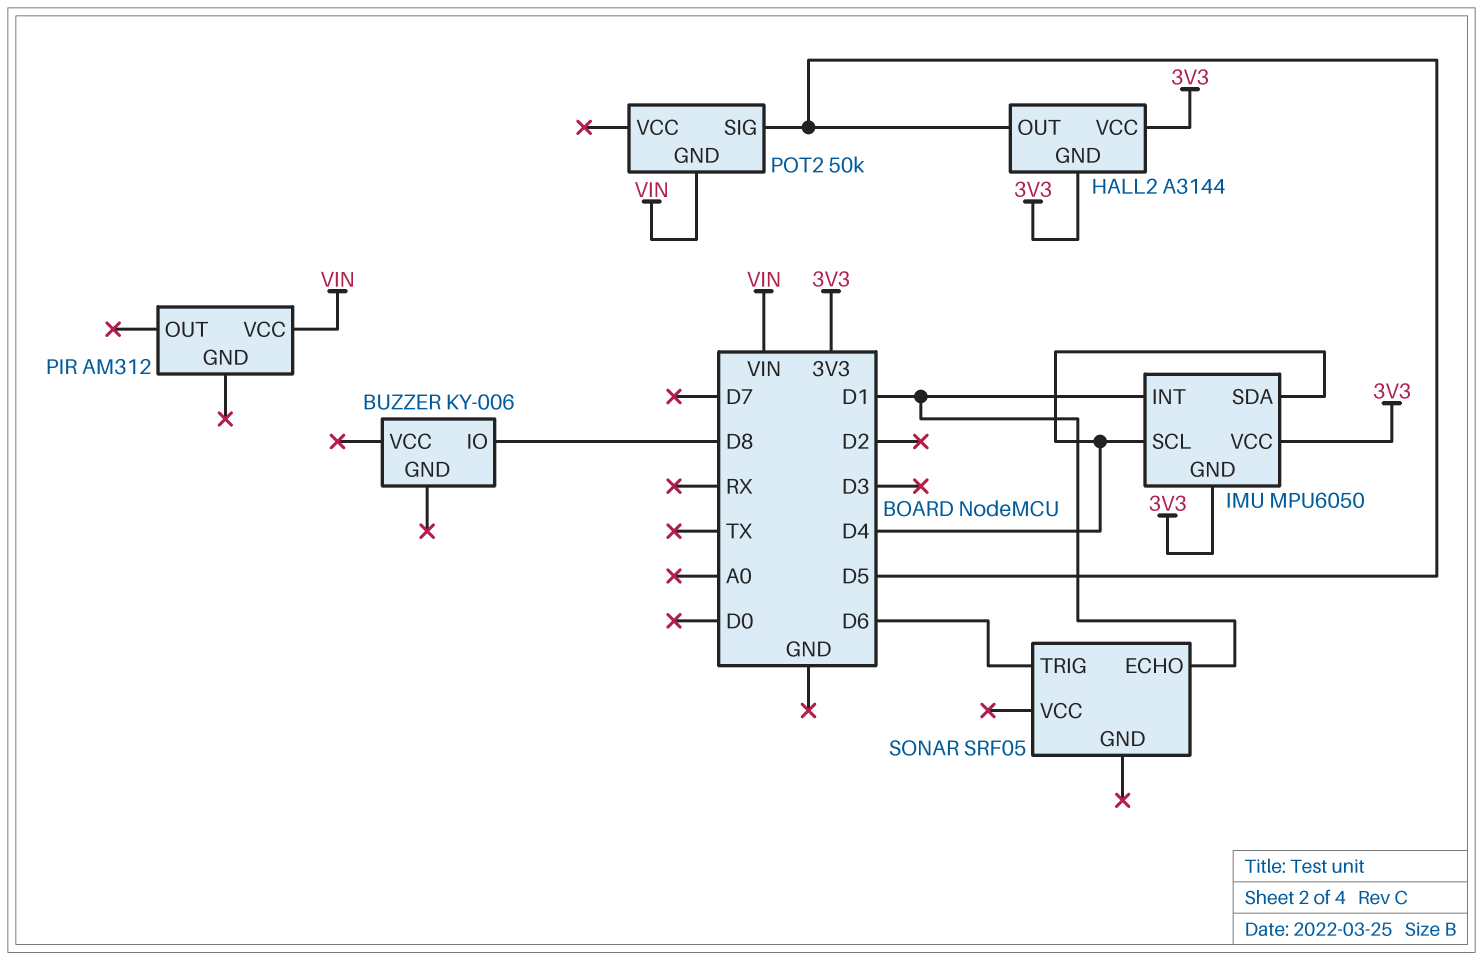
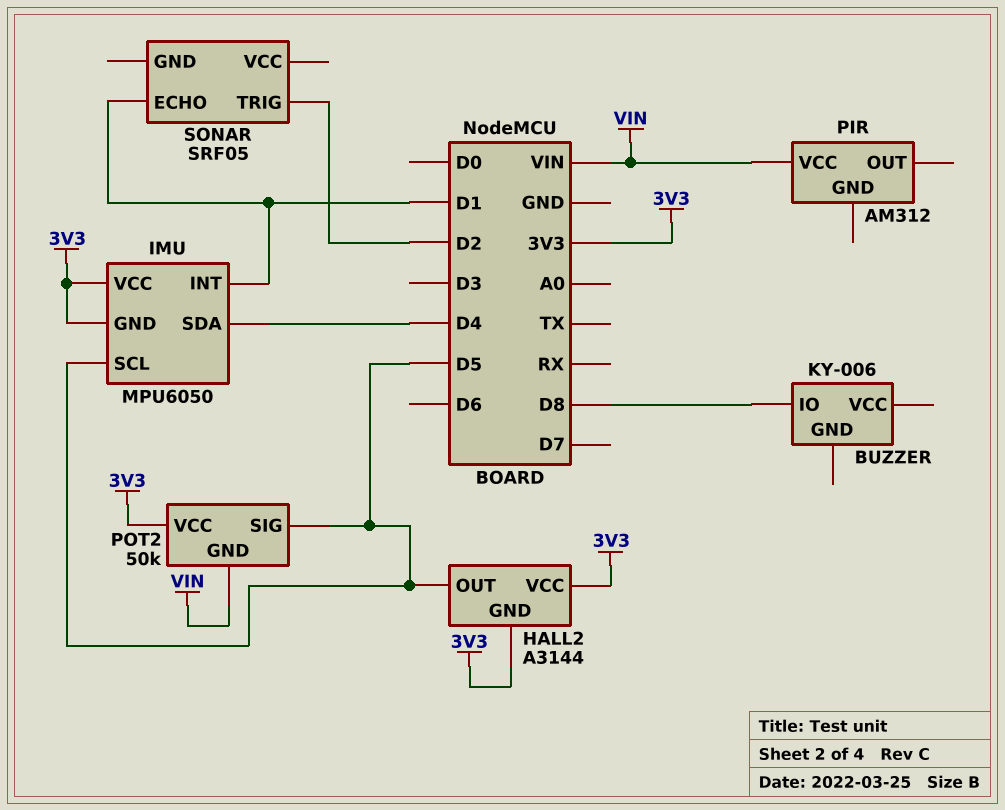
IMU pin SCL: D4 -> D5
POT2 pin VCC: none -> 3V3
SONAR pin TRIG: D6 -> D2

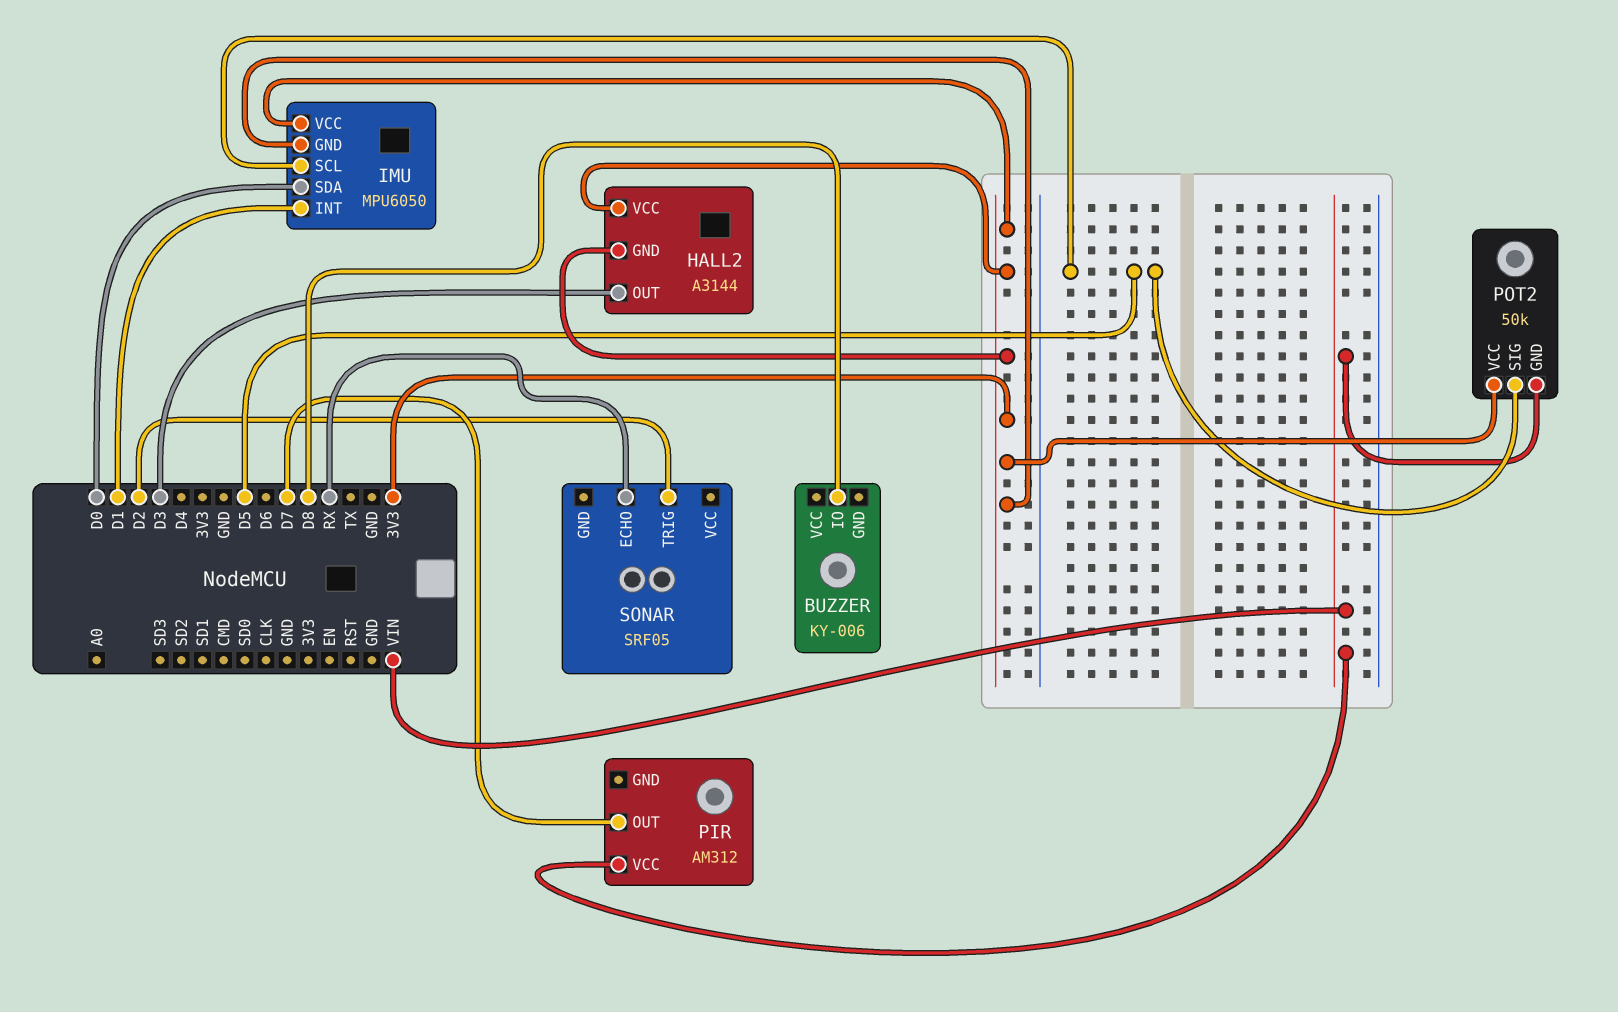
HALL2 pin OUT: D5 -> D3
IMU pin SDA: D4 -> D0
PIR pin OUT: none -> D7
SONAR pin ECHO: D1 -> RX

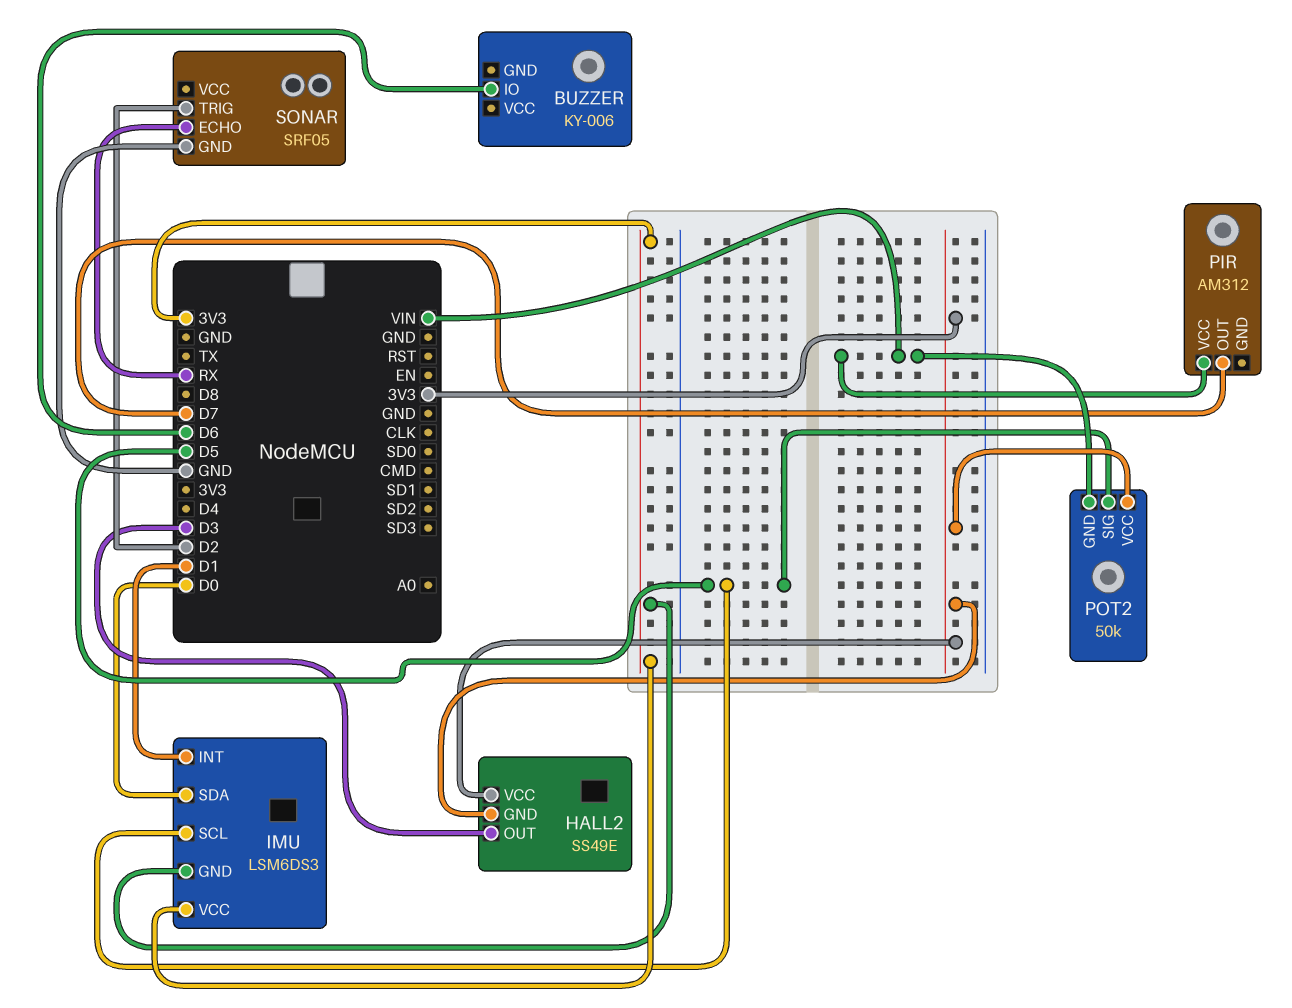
BUZZER pin IO: D8 -> D6
HALL2: A3144 -> SS49E
IMU: MPU6050 -> LSM6DS3
SONAR pin GND: none -> GND

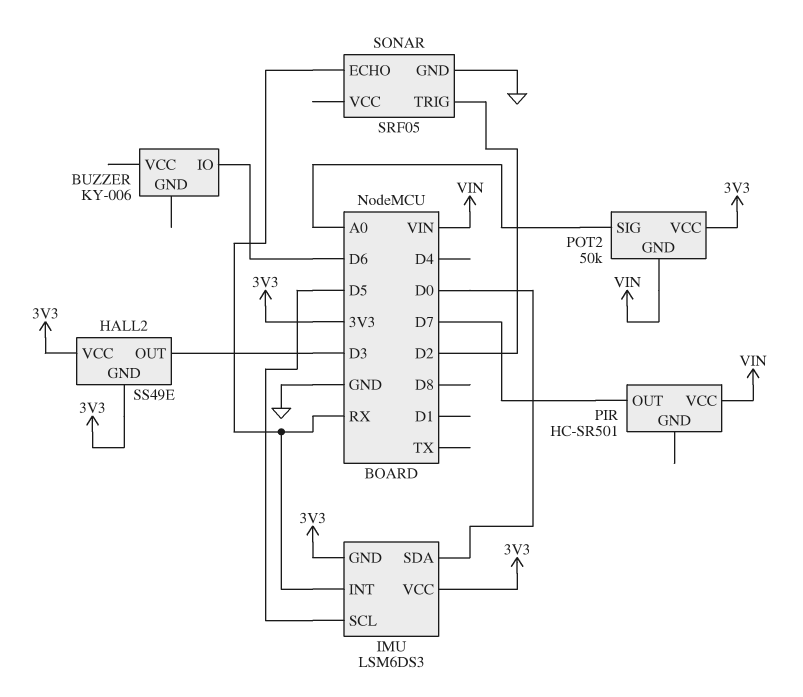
IMU pin INT: D1 -> RX
PIR: AM312 -> HC-SR501
POT2 pin SIG: D5 -> A0

